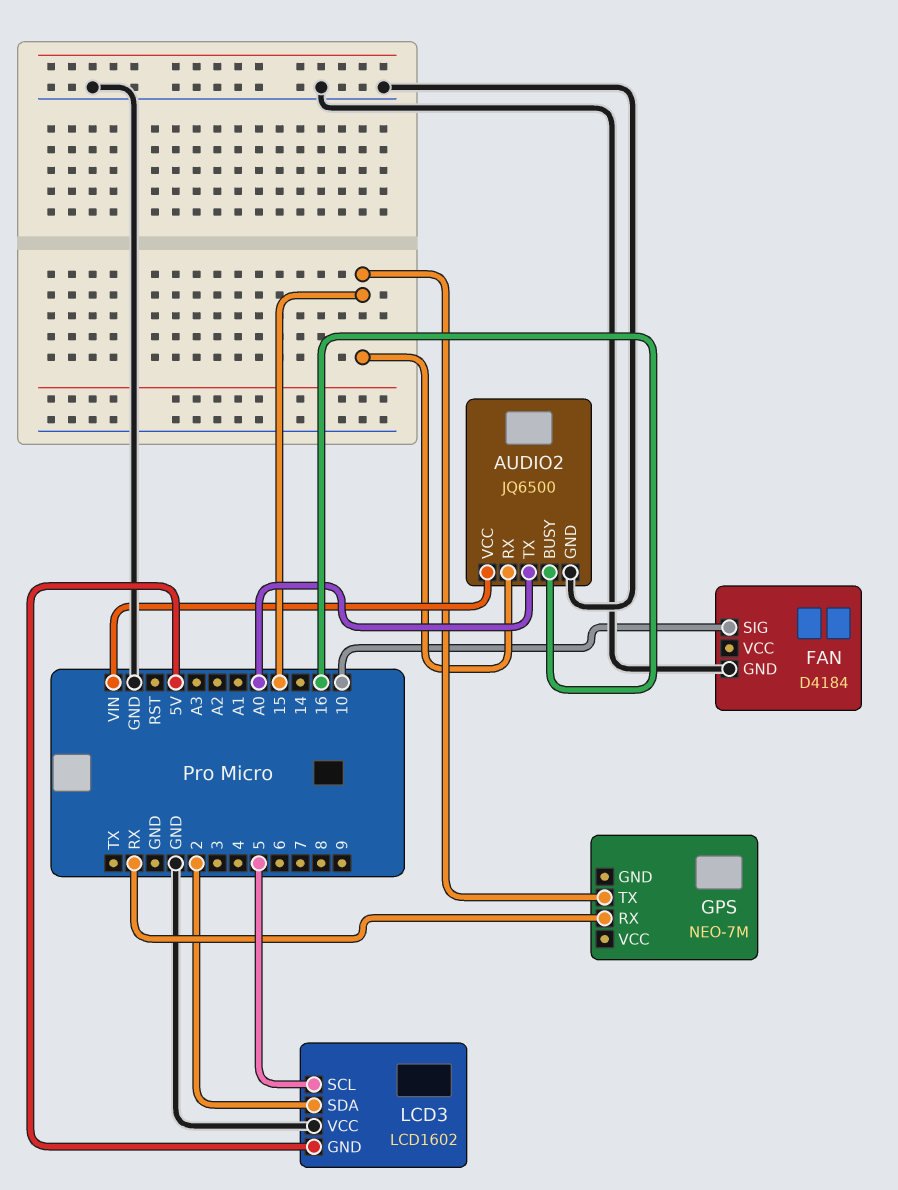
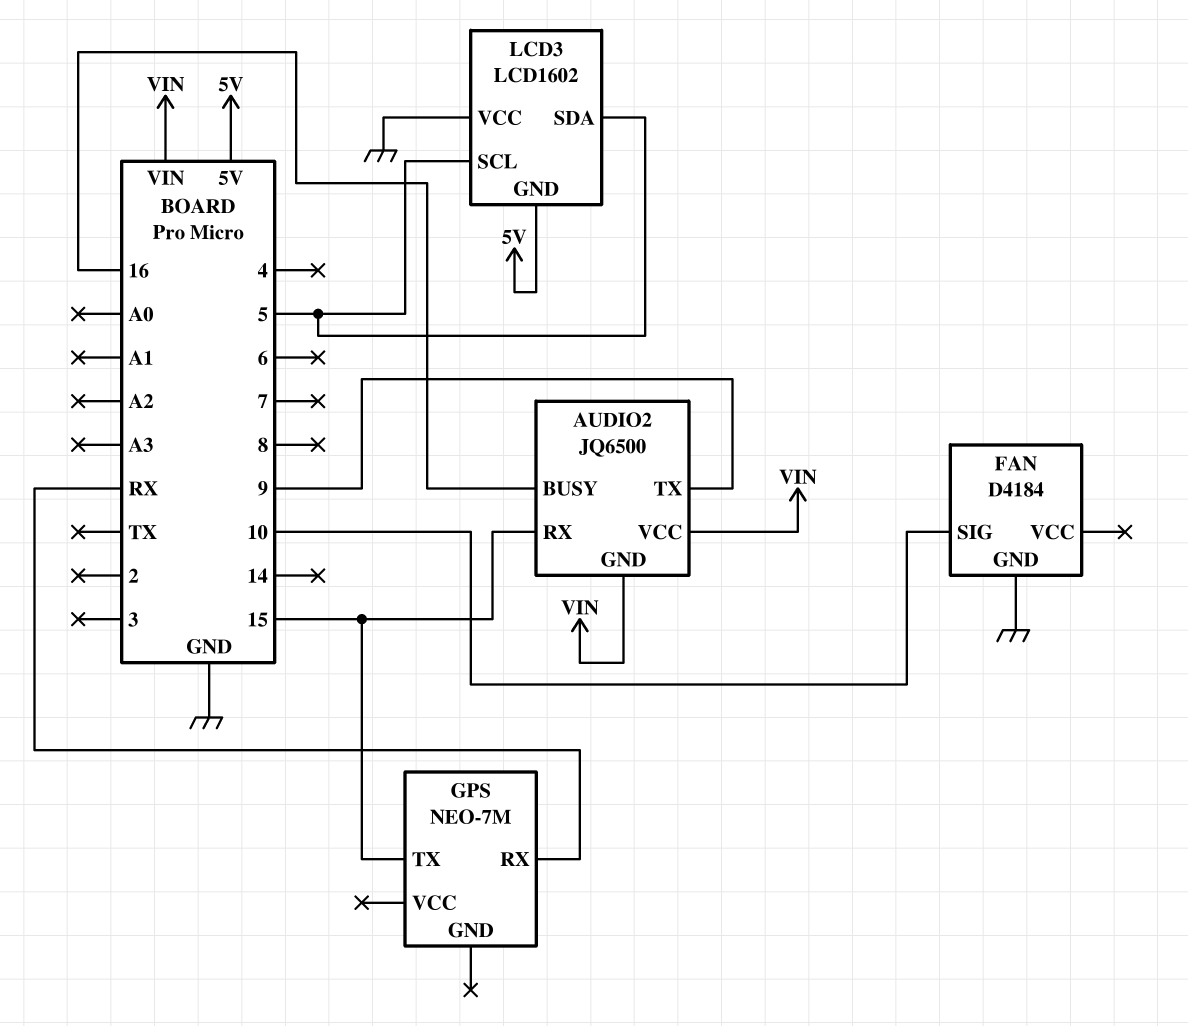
AUDIO2 pin GND: GND -> VIN
AUDIO2 pin TX: A0 -> 9
LCD3 pin SDA: 2 -> 5

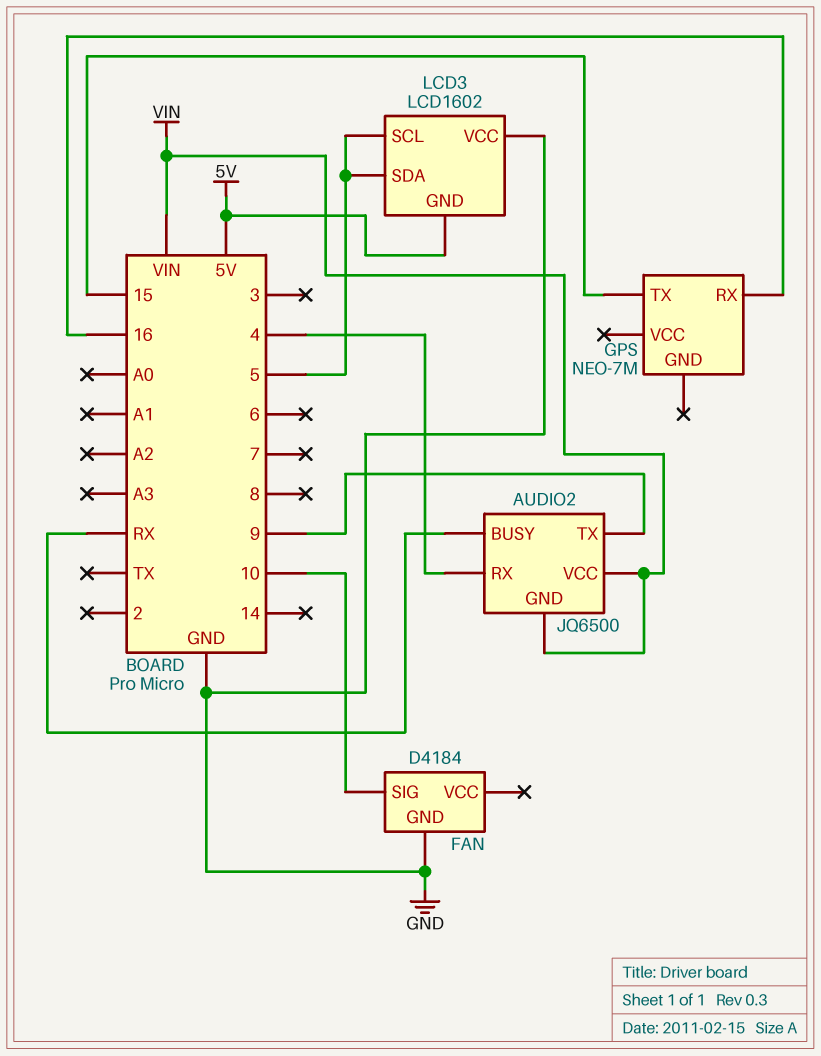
AUDIO2 pin BUSY: 16 -> RX
AUDIO2 pin RX: 15 -> 4
GPS pin RX: RX -> 16

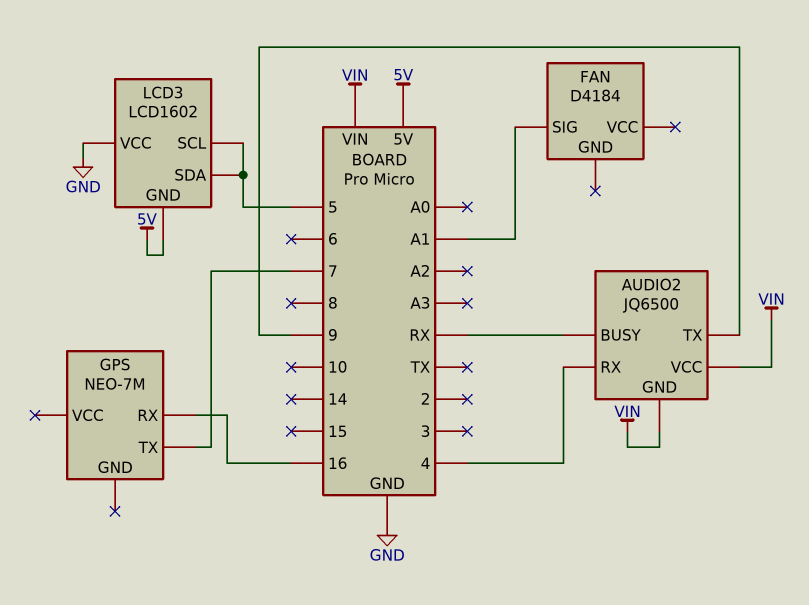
FAN pin GND: GND -> none
FAN pin SIG: 10 -> A1
GPS pin TX: 15 -> 7

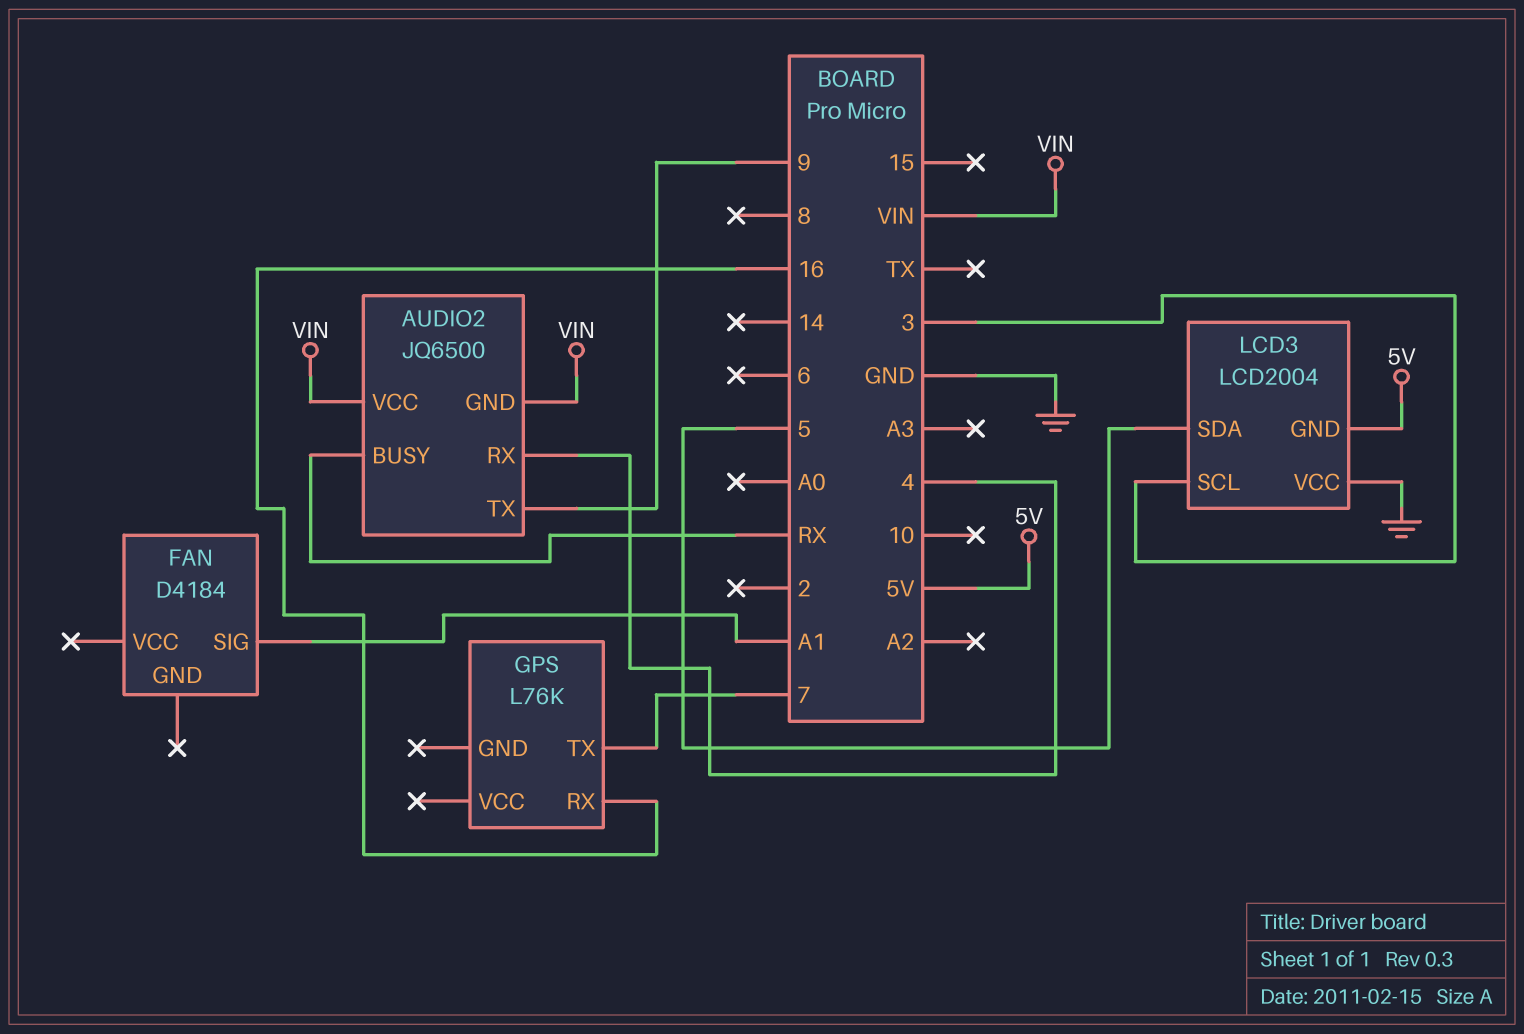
GPS: NEO-7M -> L76K
LCD3: LCD1602 -> LCD2004
LCD3 pin SCL: 5 -> 3

